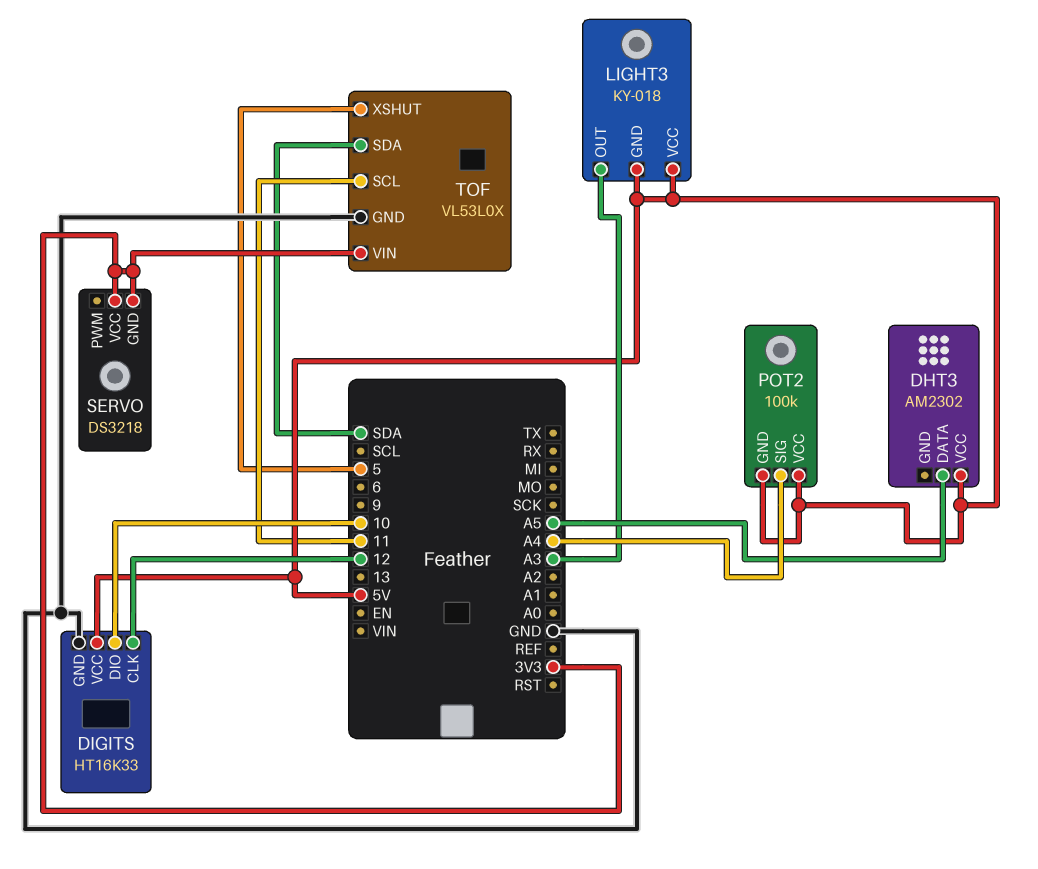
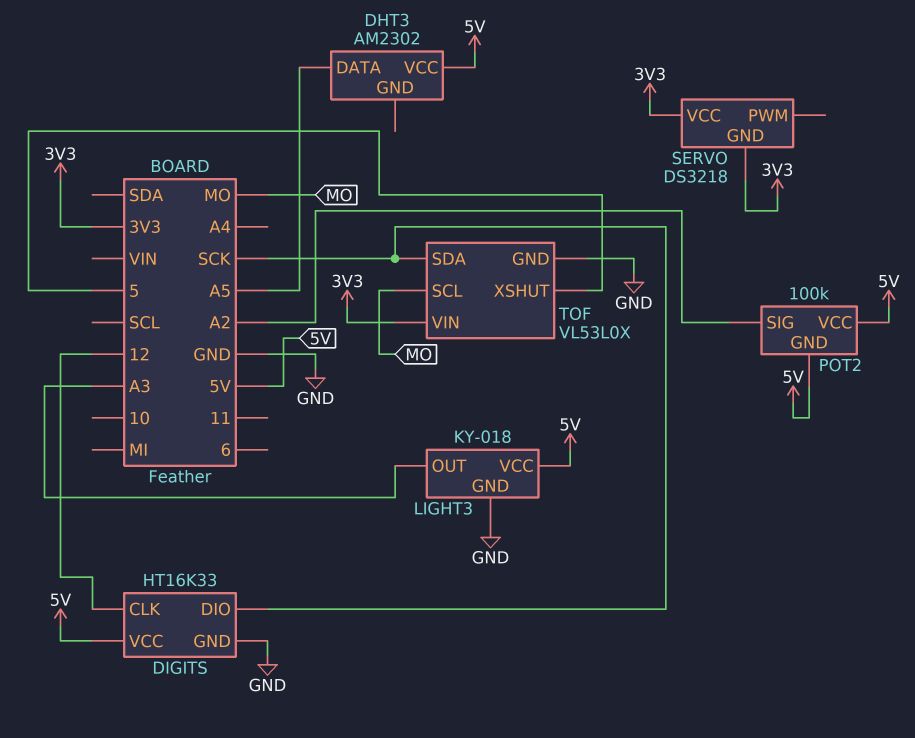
DIGITS pin DIO: 10 -> SCK
LIGHT3 pin GND: 5V -> GND
POT2 pin SIG: A4 -> A2
TOF pin SCL: 11 -> MO
TOF pin SDA: SDA -> SCK

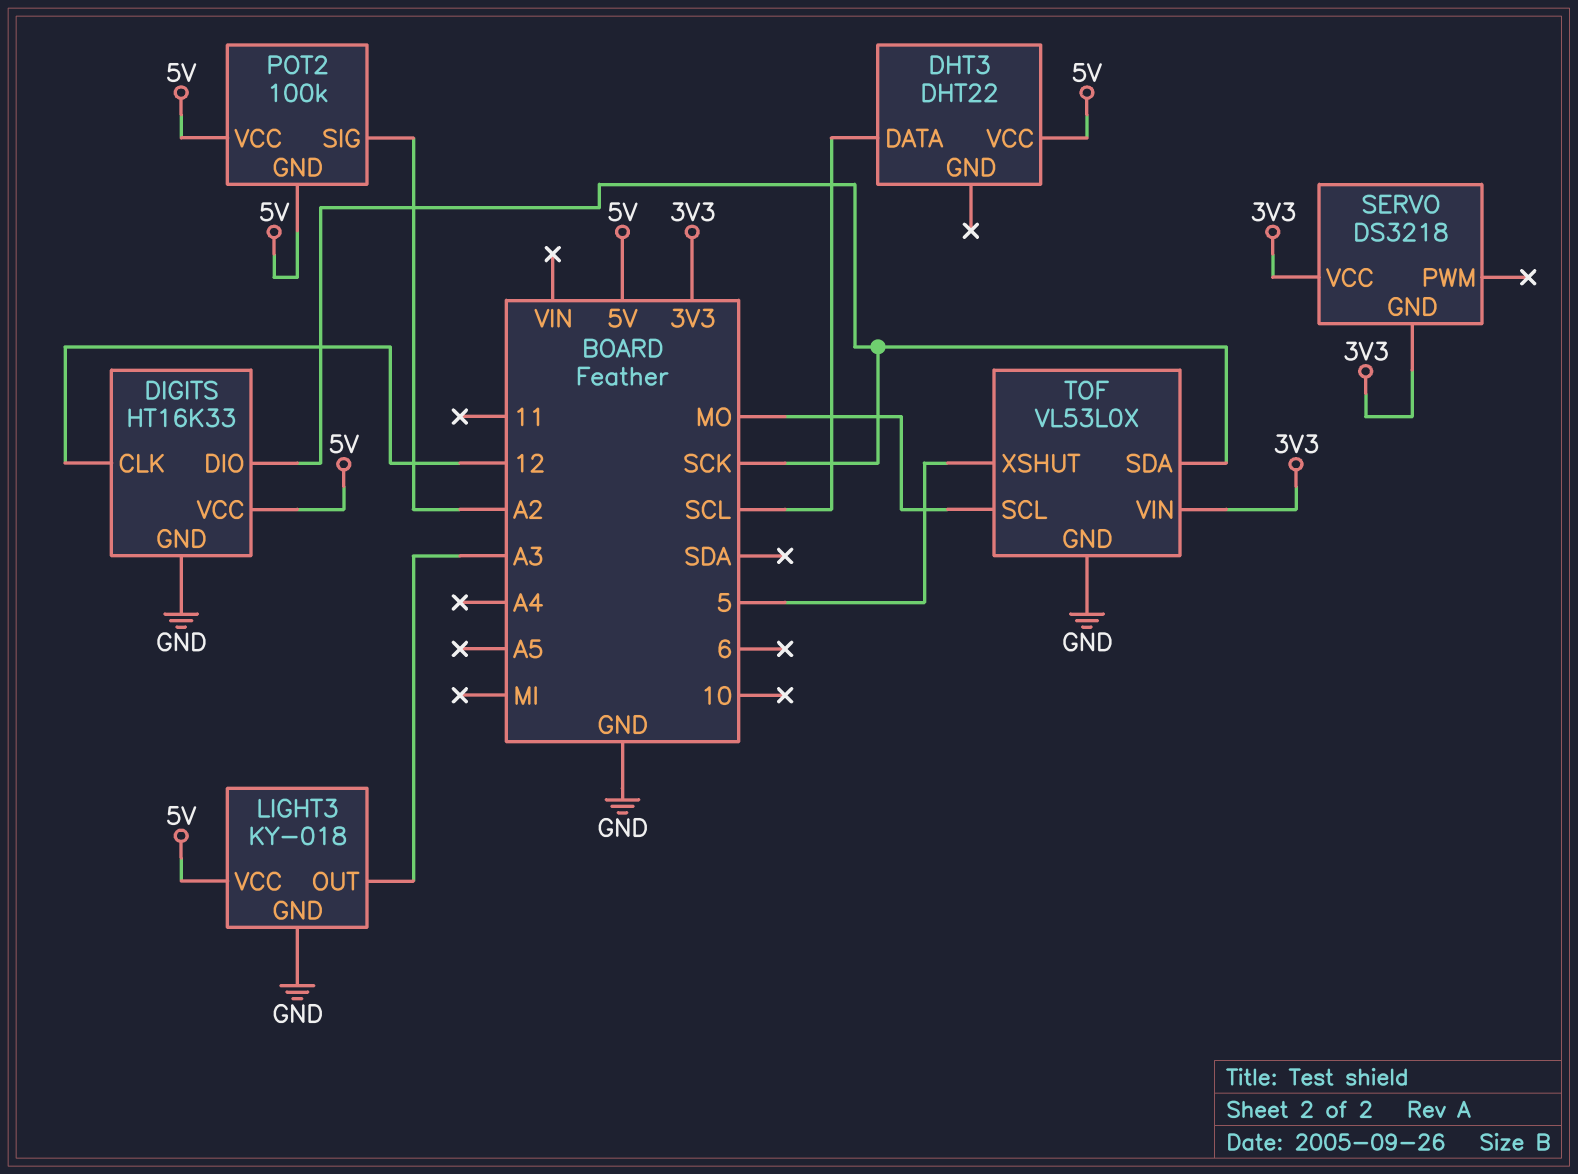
DHT3: AM2302 -> DHT22
DHT3 pin DATA: A5 -> SCL

